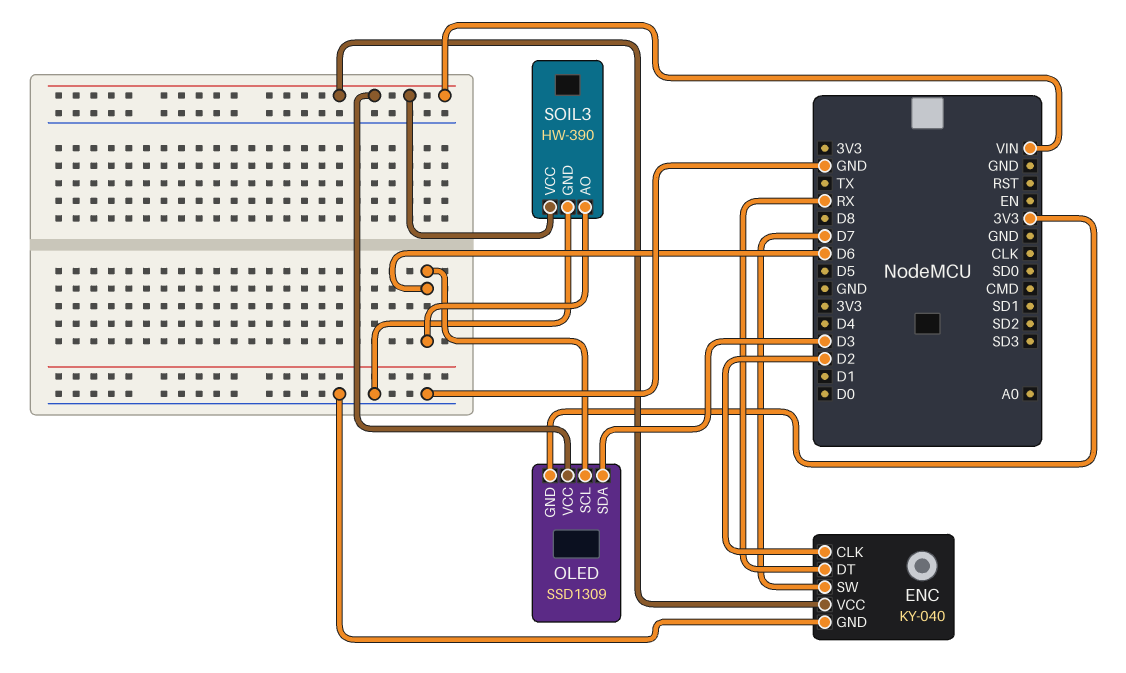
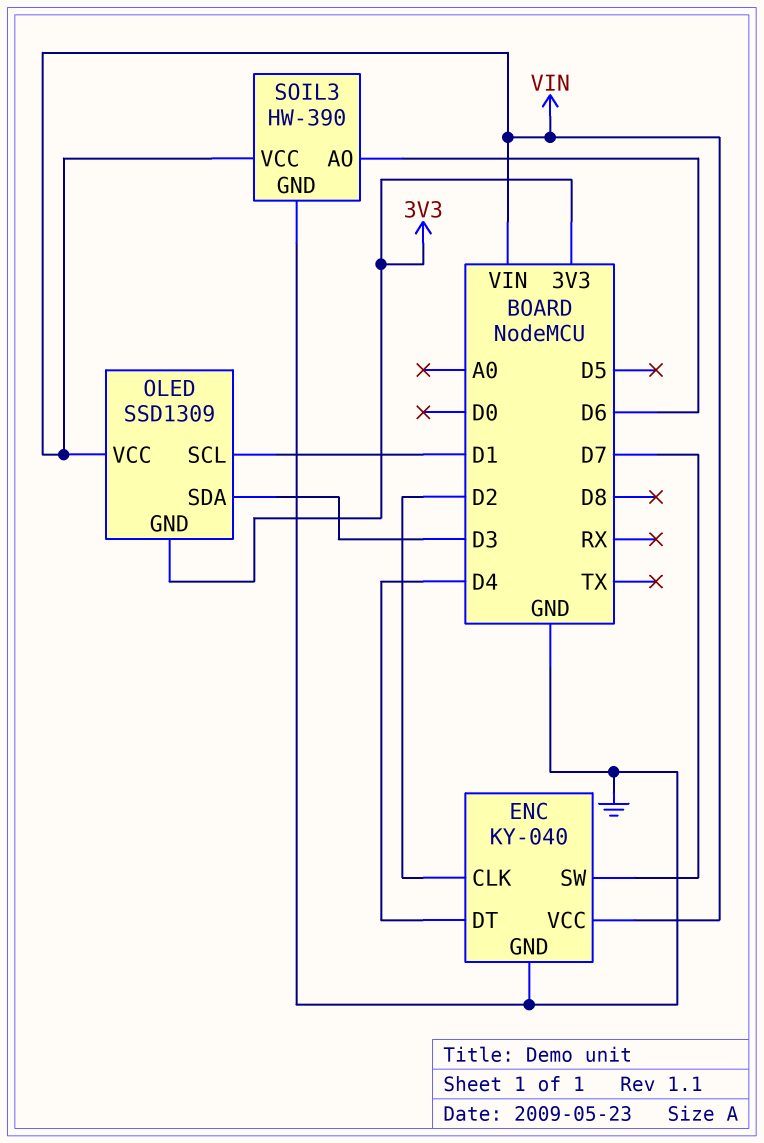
ENC pin DT: RX -> D4
OLED pin SCL: D6 -> D1

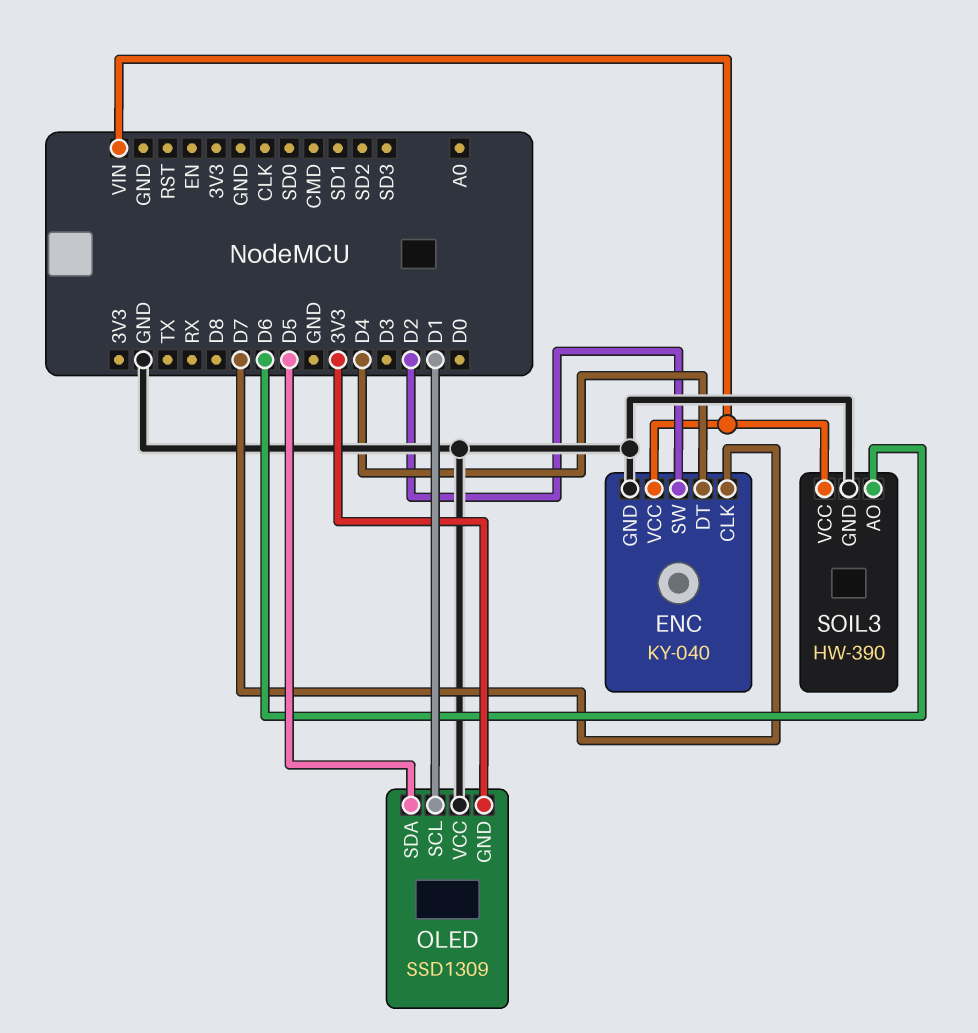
ENC pin CLK: D2 -> D7
ENC pin SW: D7 -> D2
OLED pin SDA: D3 -> D5
OLED pin VCC: VIN -> GND

